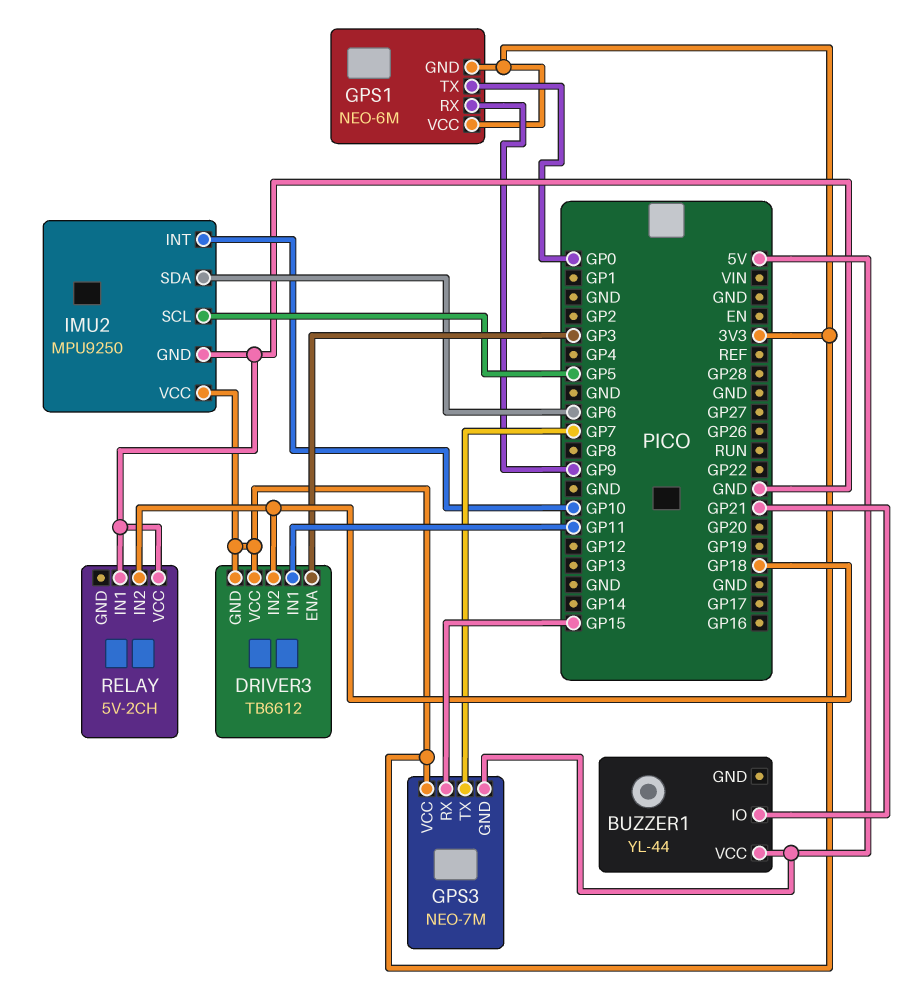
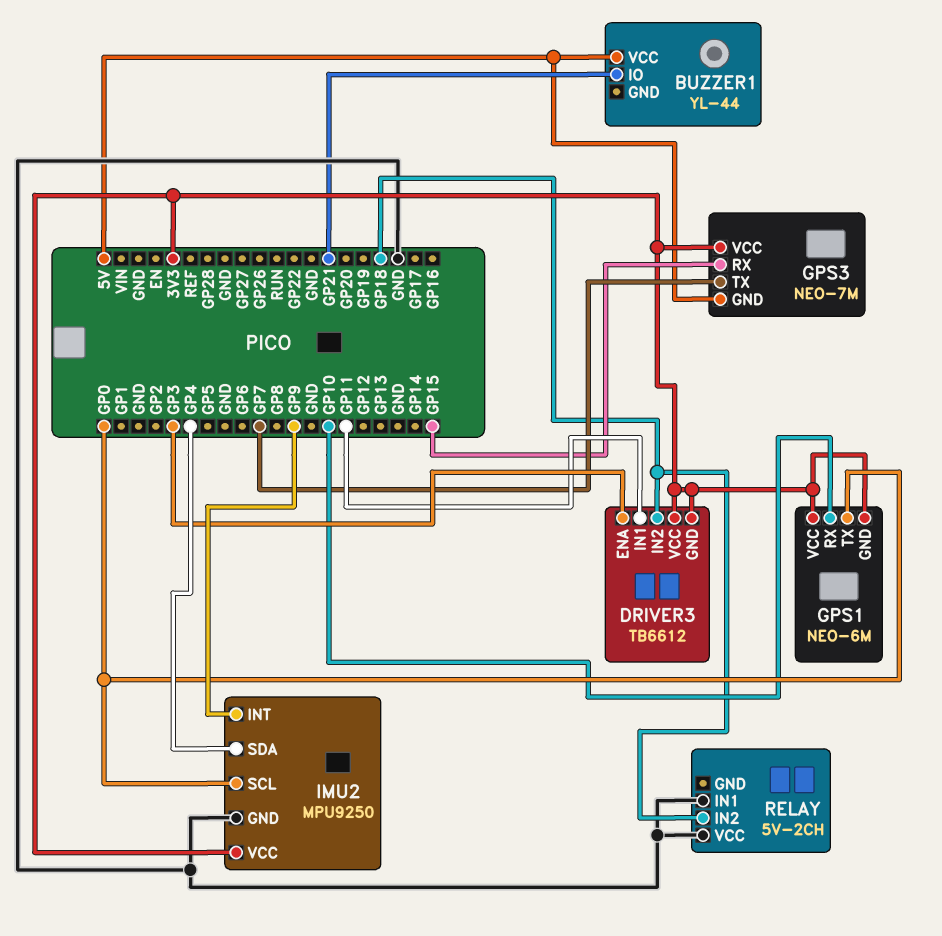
GPS1 pin RX: GP9 -> GP10
IMU2 pin INT: GP10 -> GP9
IMU2 pin SCL: GP5 -> GP0
IMU2 pin SDA: GP6 -> GP4

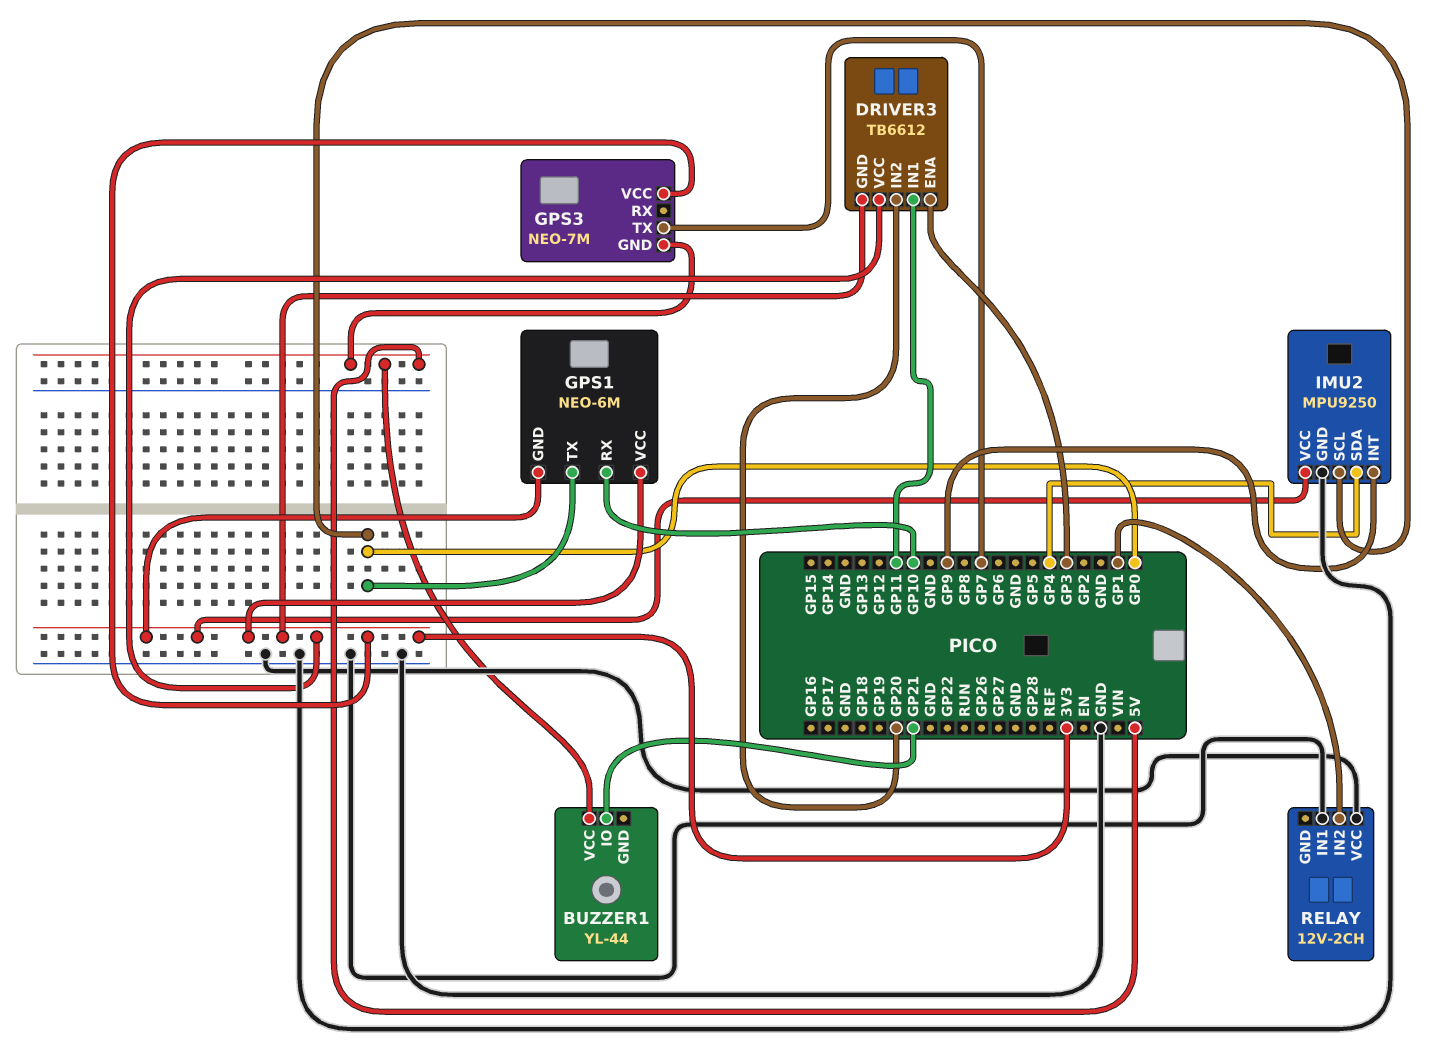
DRIVER3 pin IN2: GP18 -> GP20
GPS3 pin RX: GP15 -> none
RELAY: 5V-2CH -> 12V-2CH
RELAY pin IN2: GP18 -> GP1

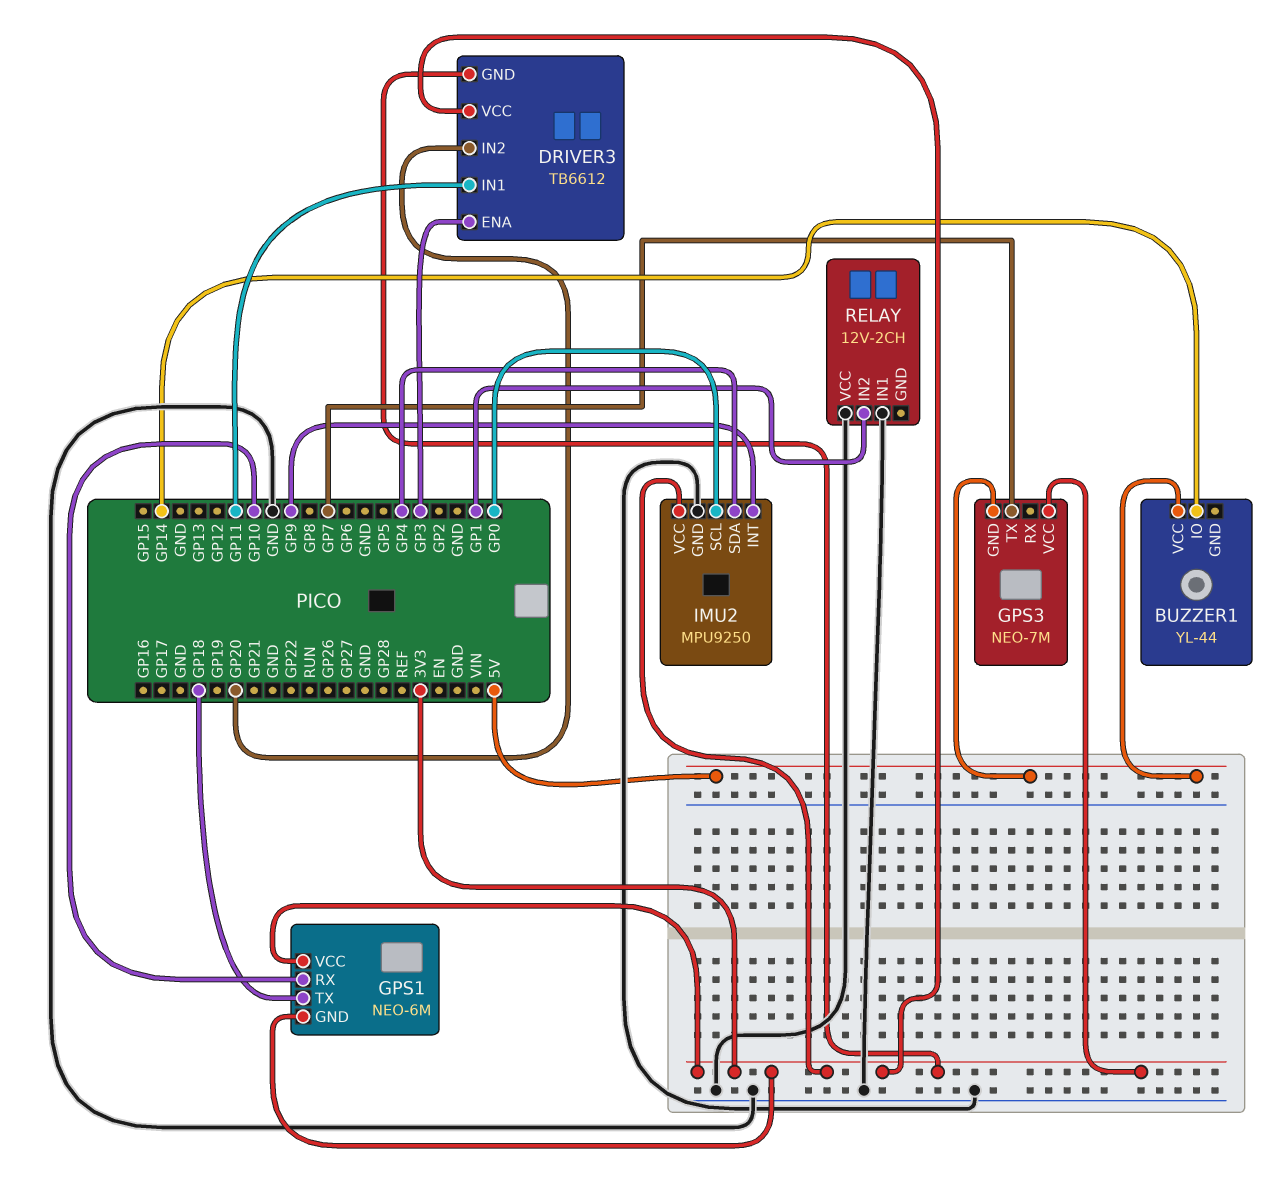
BUZZER1 pin IO: GP21 -> GP14
GPS1 pin TX: GP0 -> GP18

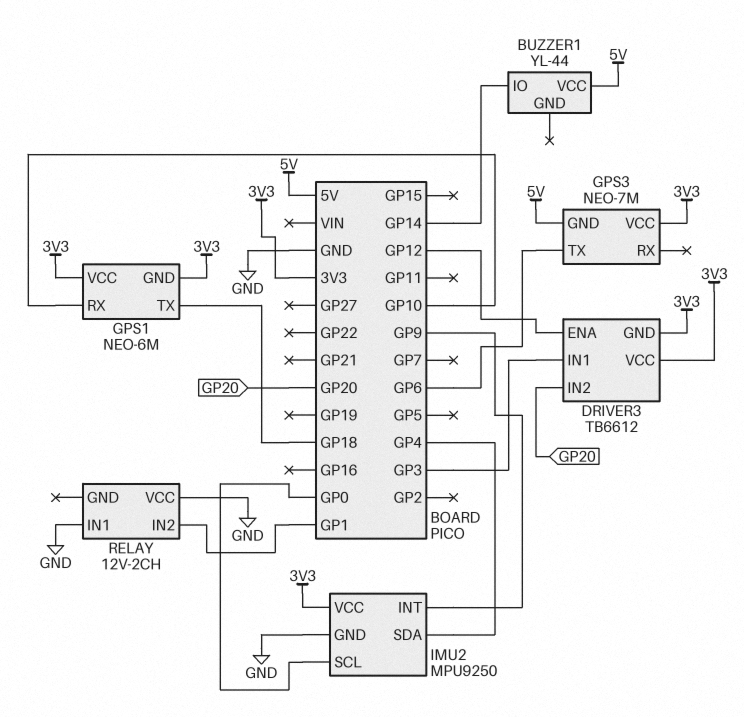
DRIVER3 pin ENA: GP3 -> GP12
DRIVER3 pin IN1: GP11 -> GP3
GPS3 pin TX: GP7 -> GP6

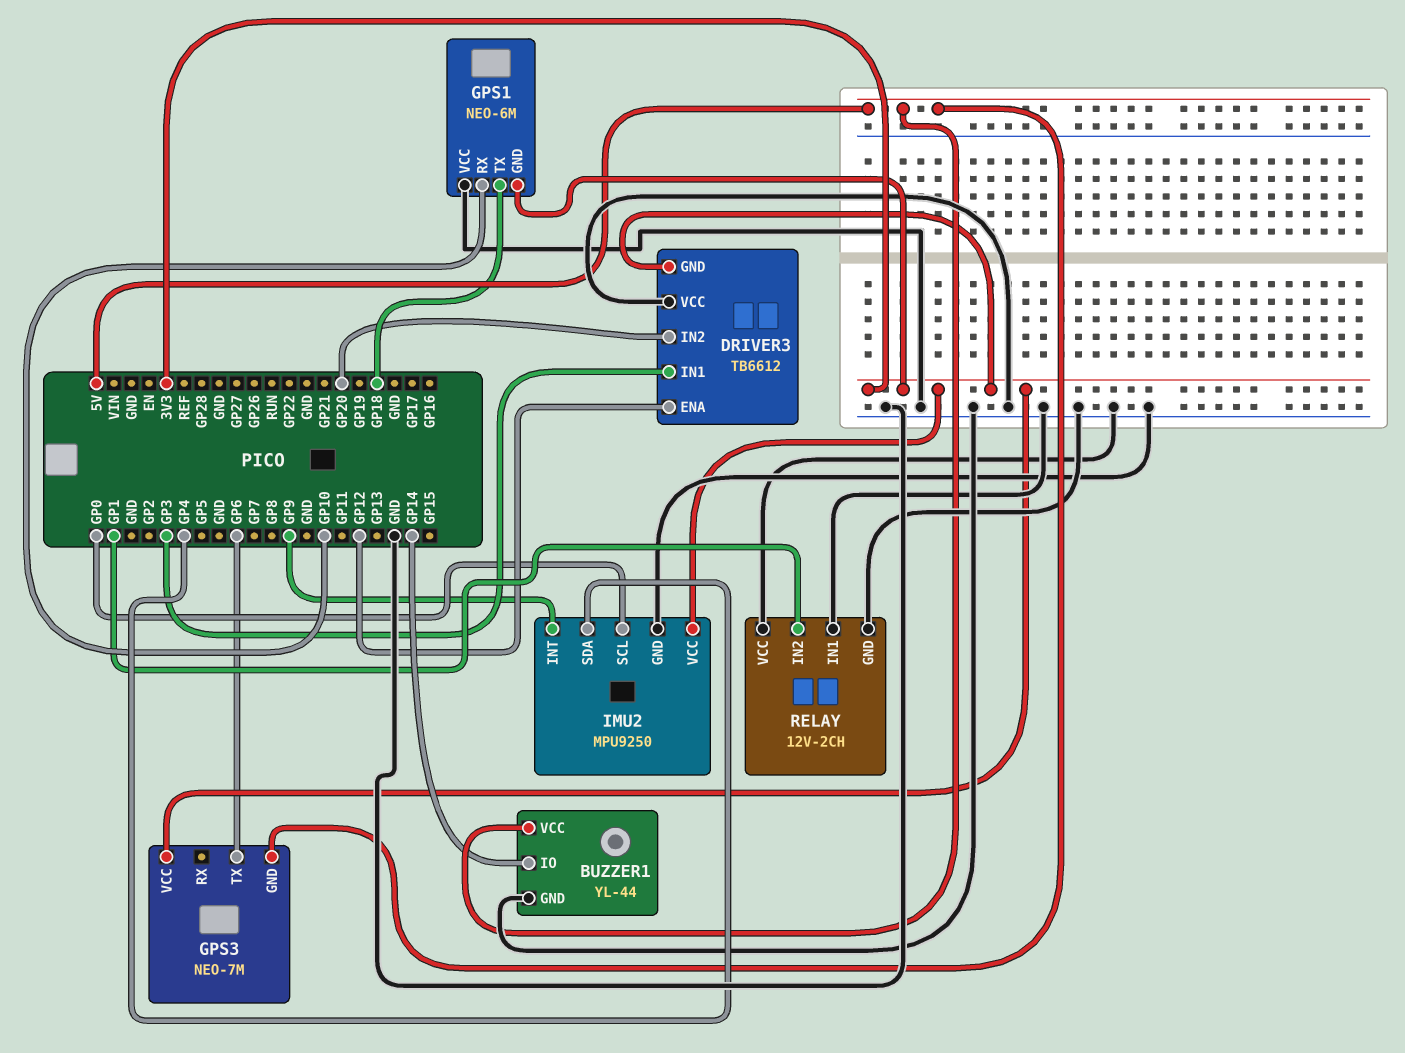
BUZZER1 pin GND: none -> GND
DRIVER3 pin VCC: 3V3 -> GND
GPS1 pin VCC: 3V3 -> GND
RELAY pin GND: none -> GND

